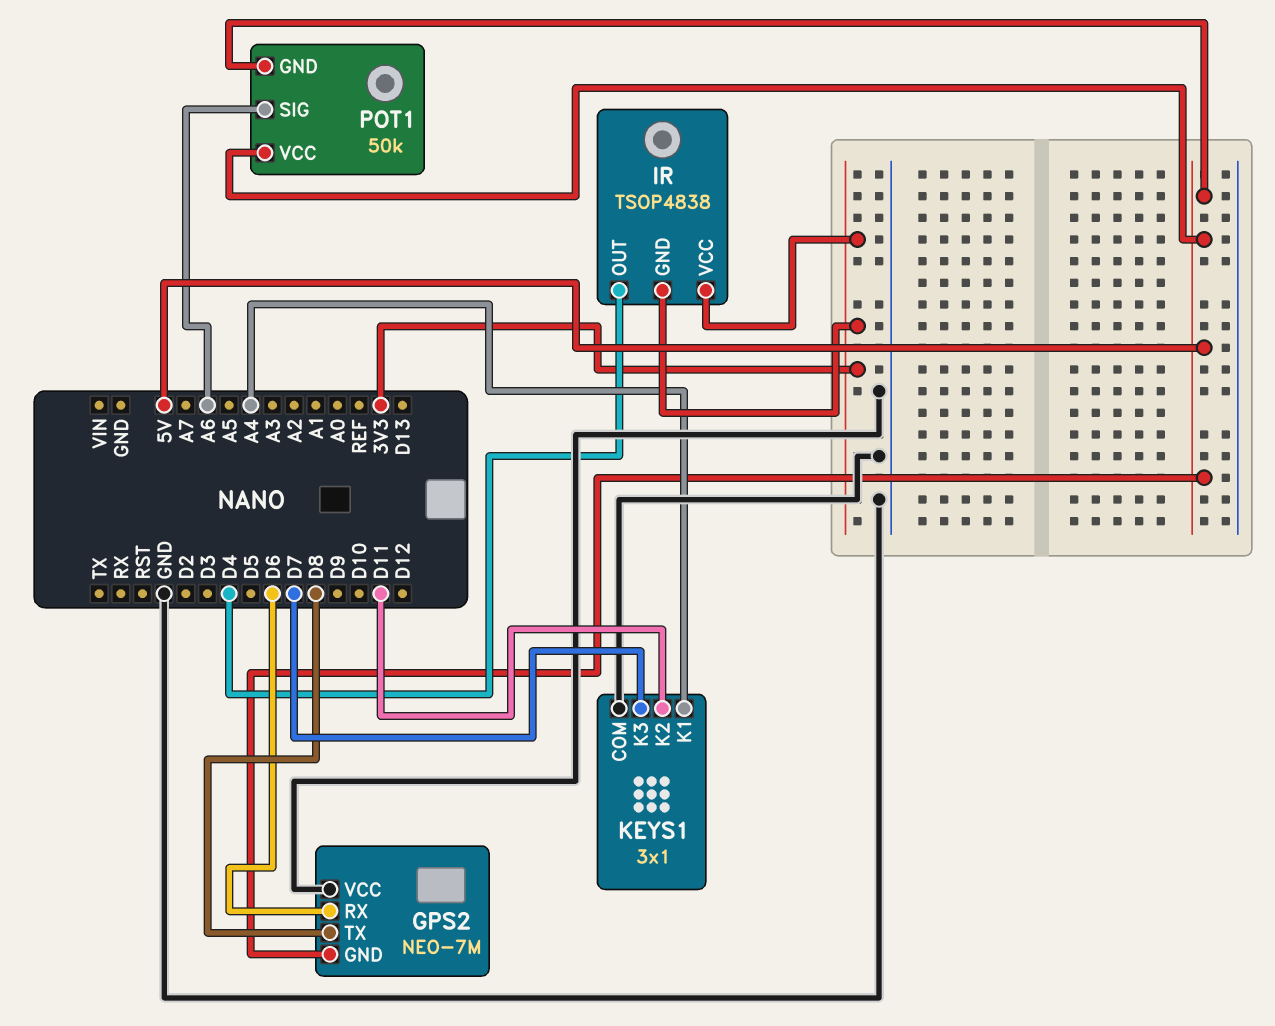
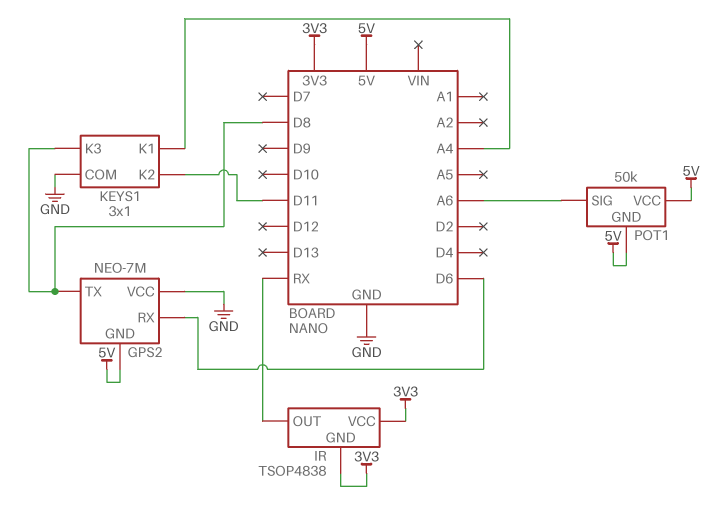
IR pin OUT: D4 -> RX
KEYS1 pin K3: D7 -> D8

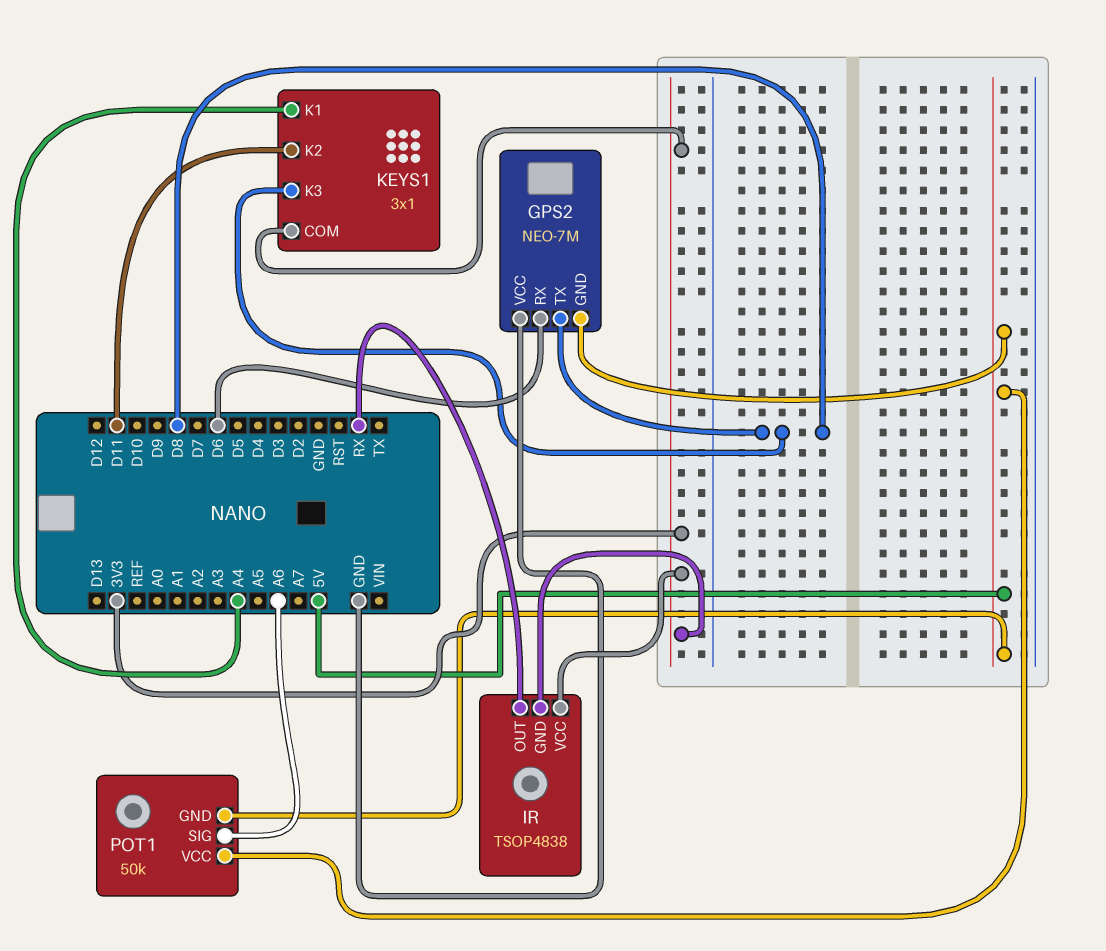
KEYS1 pin COM: GND -> 3V3

